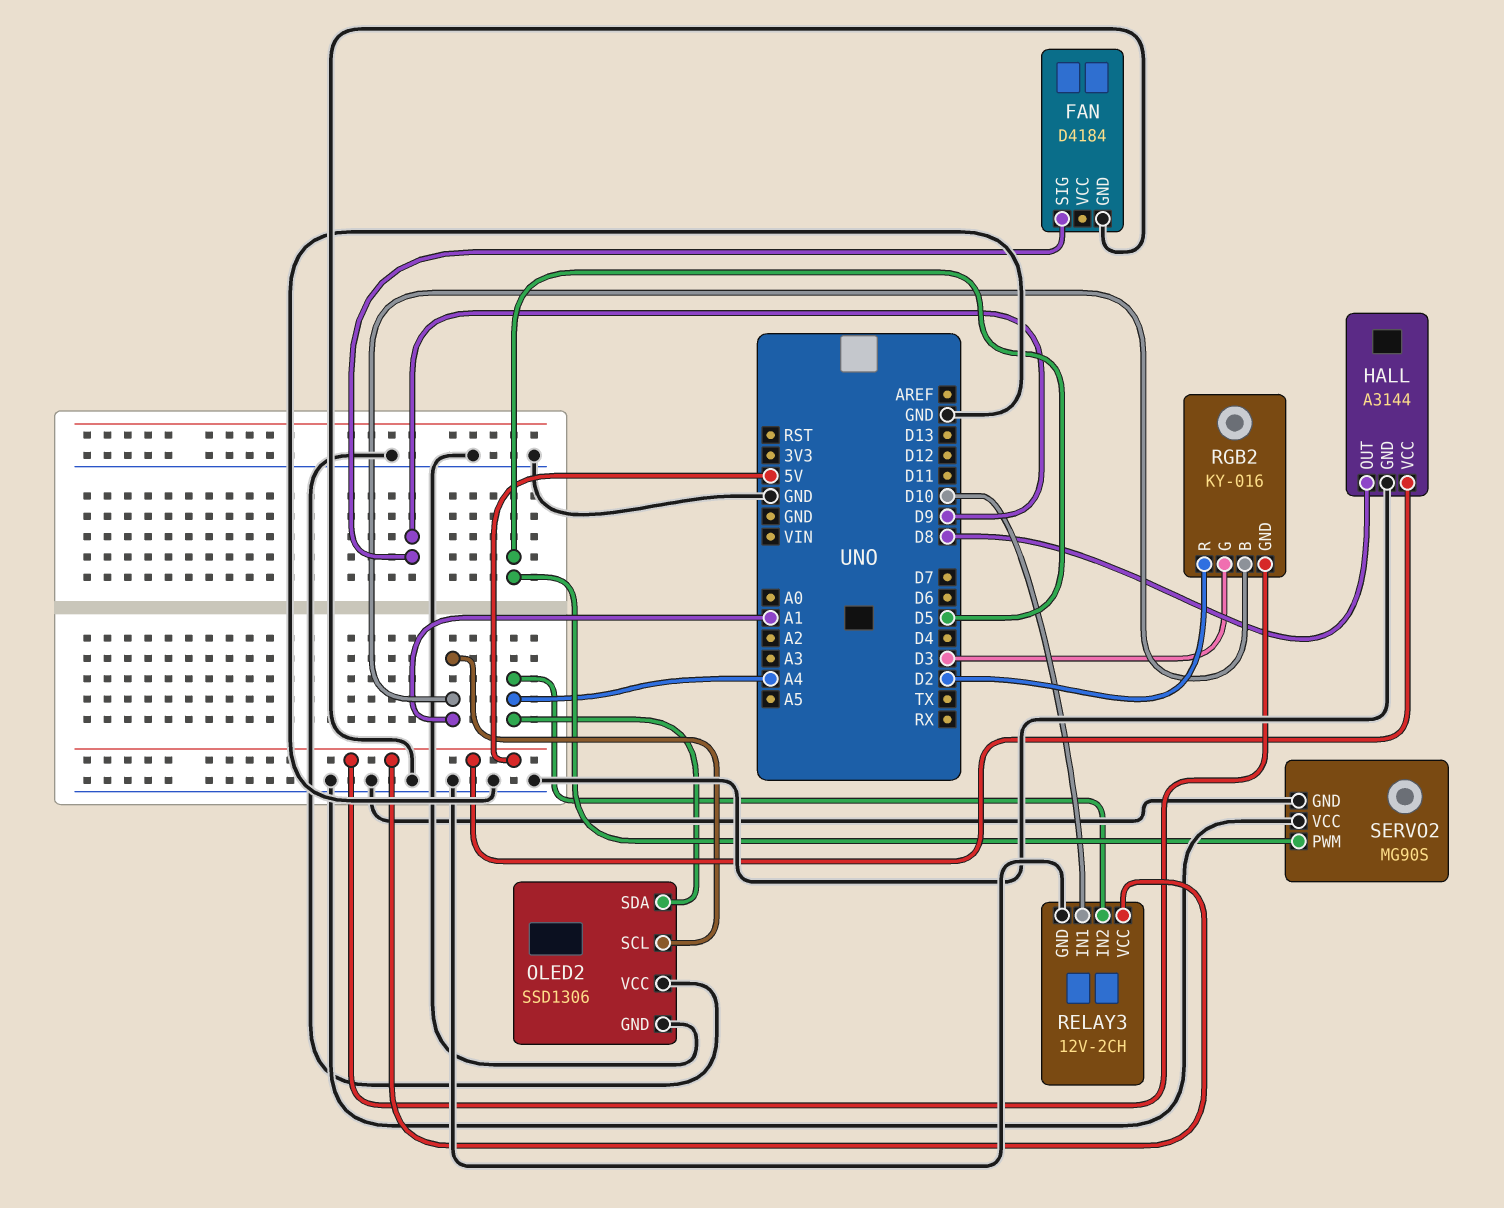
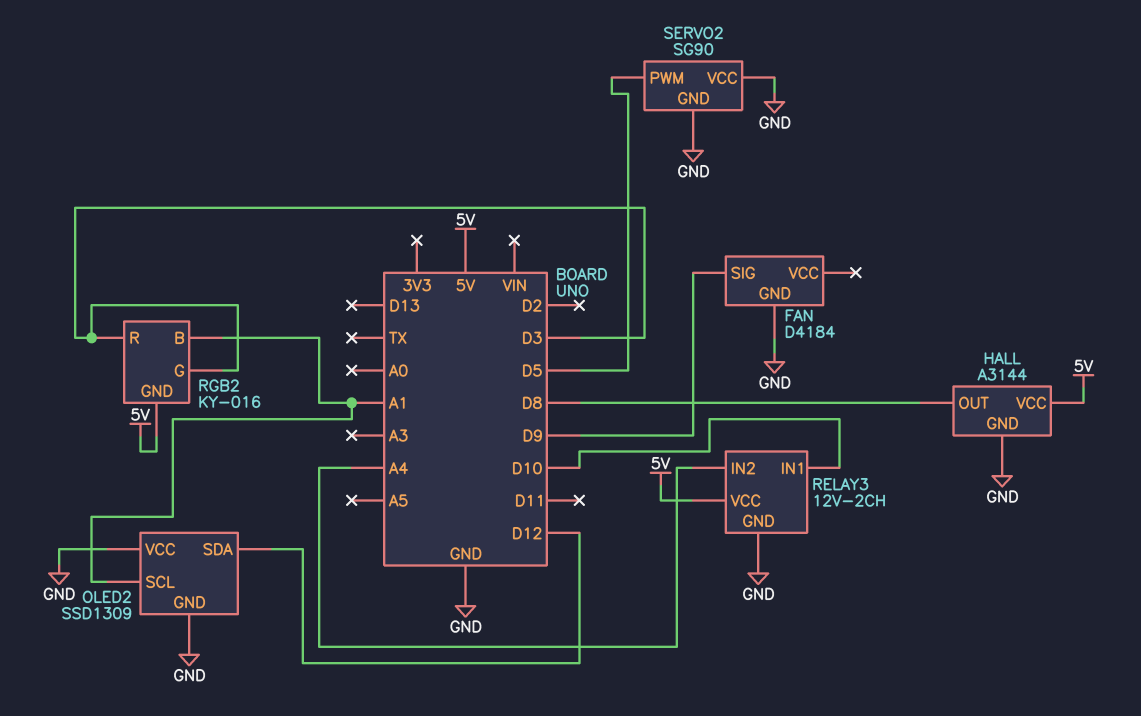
OLED2: SSD1306 -> SSD1309
OLED2 pin SDA: A4 -> D12
RGB2 pin R: D2 -> D3
SERVO2: MG90S -> SG90

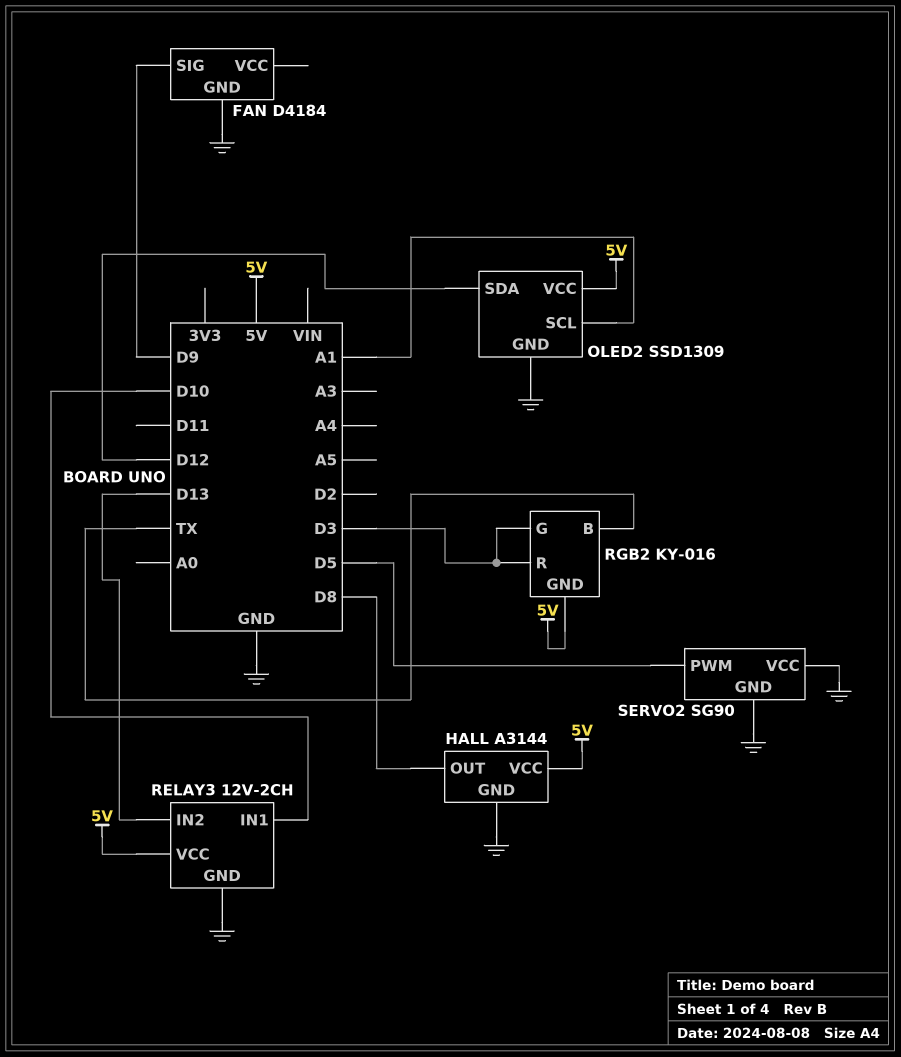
OLED2 pin VCC: GND -> 5V
RELAY3 pin IN2: A4 -> D13
RGB2 pin B: A1 -> TX

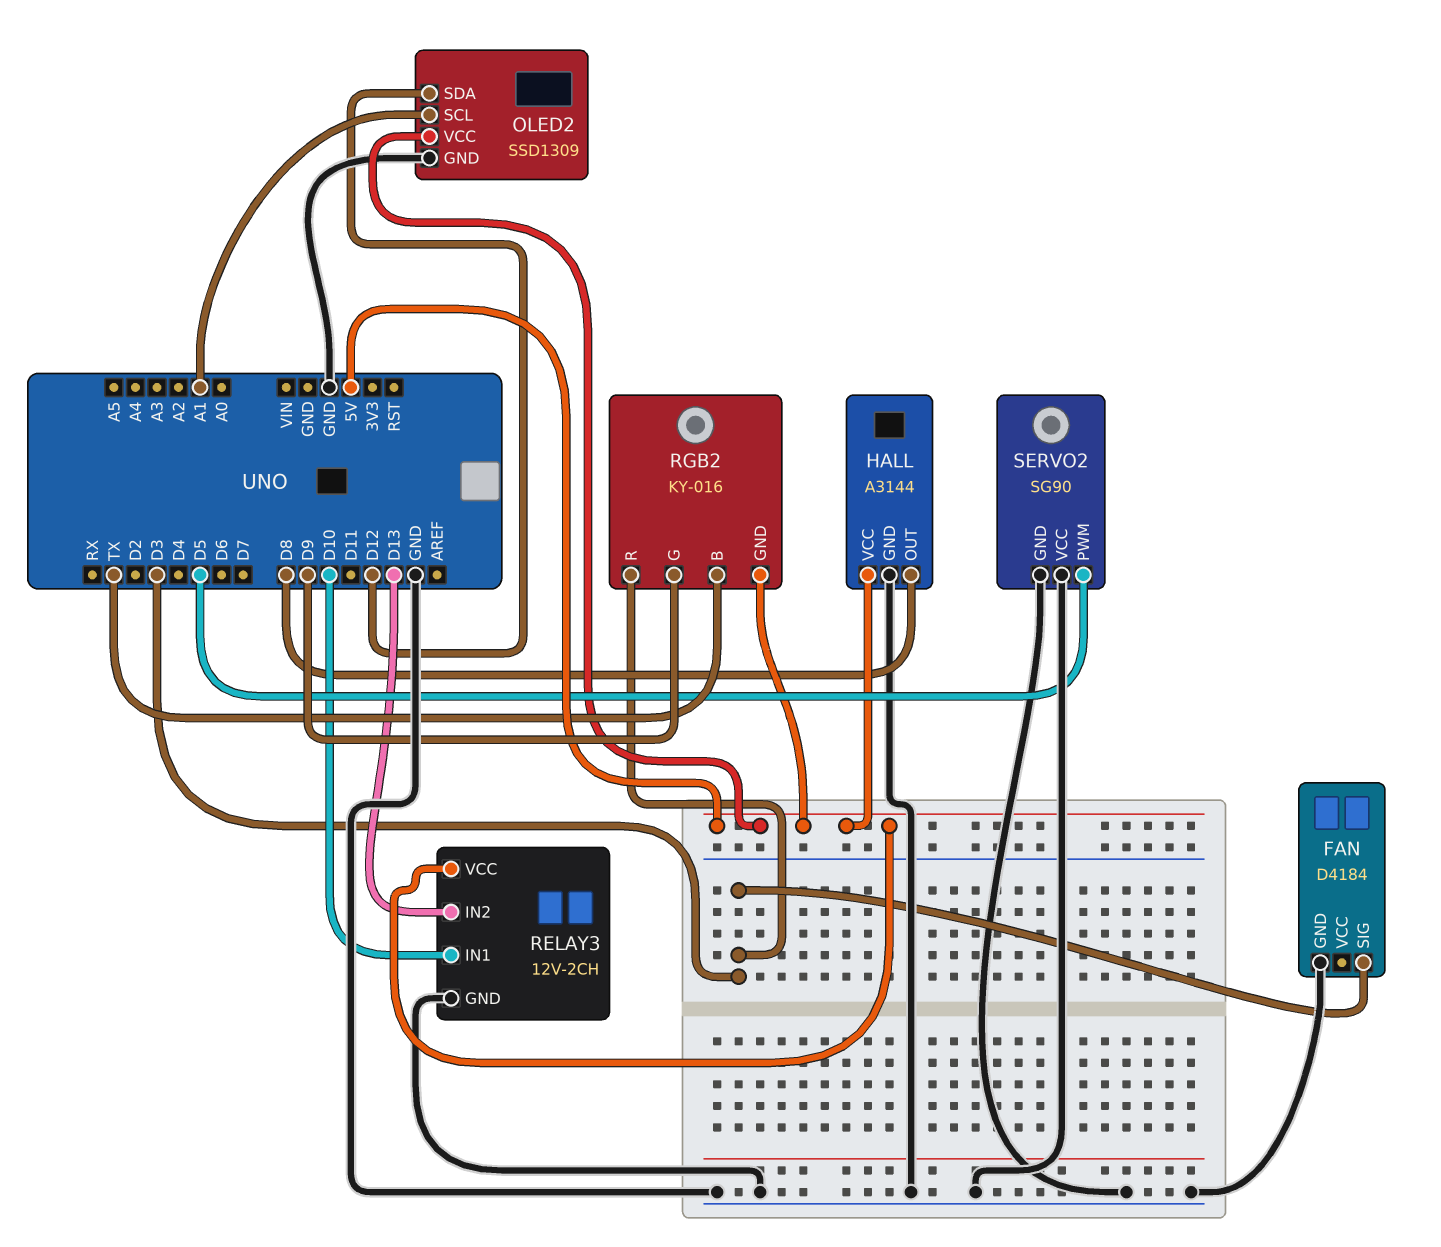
FAN pin SIG: D9 -> D3
RGB2 pin G: D3 -> D9

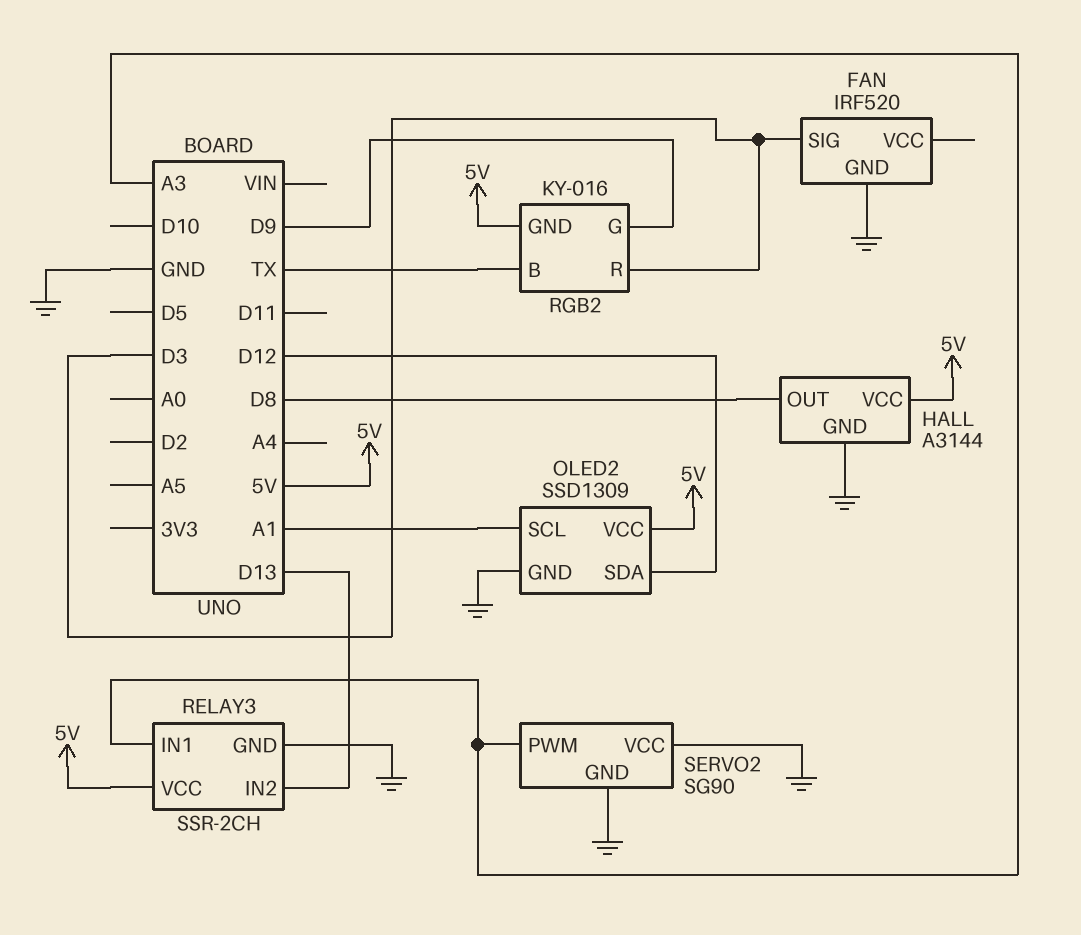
FAN: D4184 -> IRF520
RELAY3: 12V-2CH -> SSR-2CH
RELAY3 pin IN1: D10 -> A3
SERVO2 pin PWM: D5 -> A3

